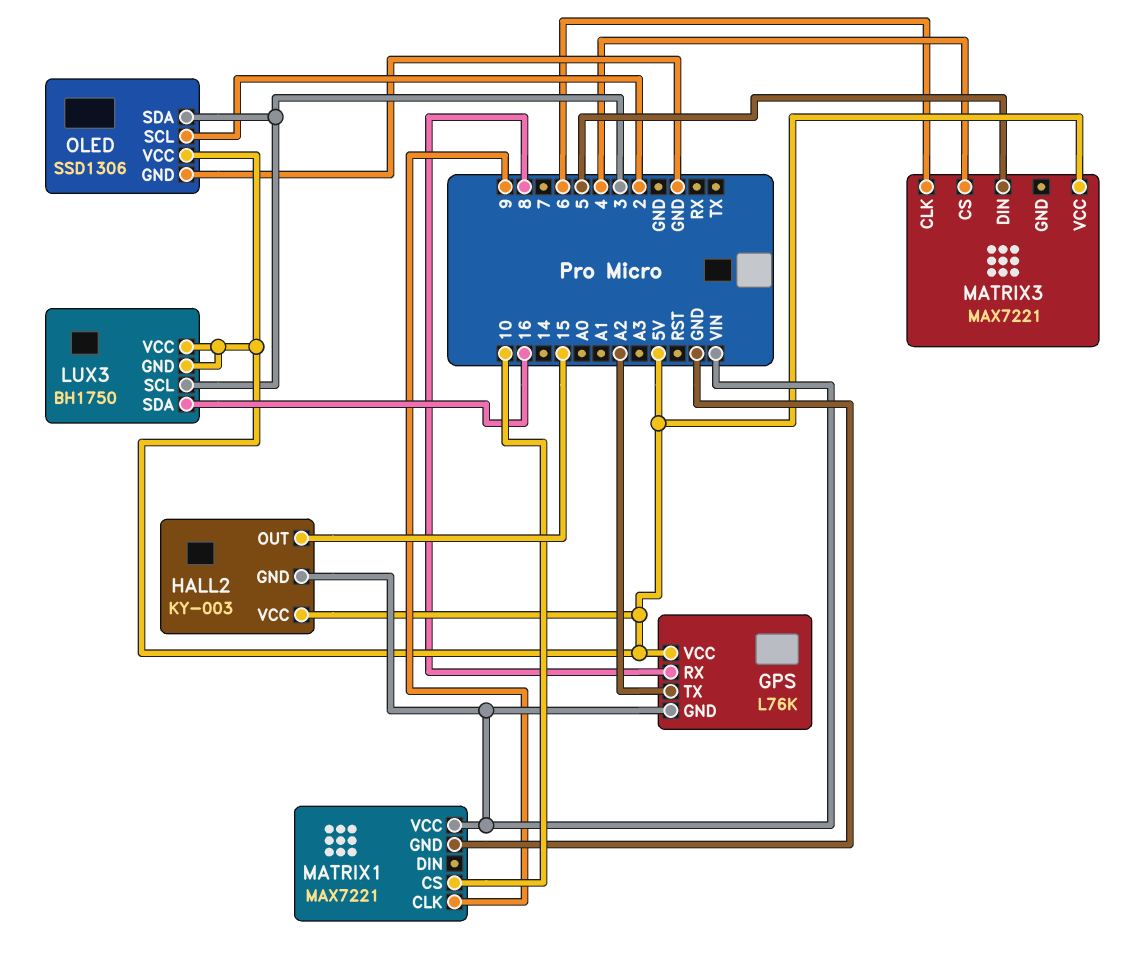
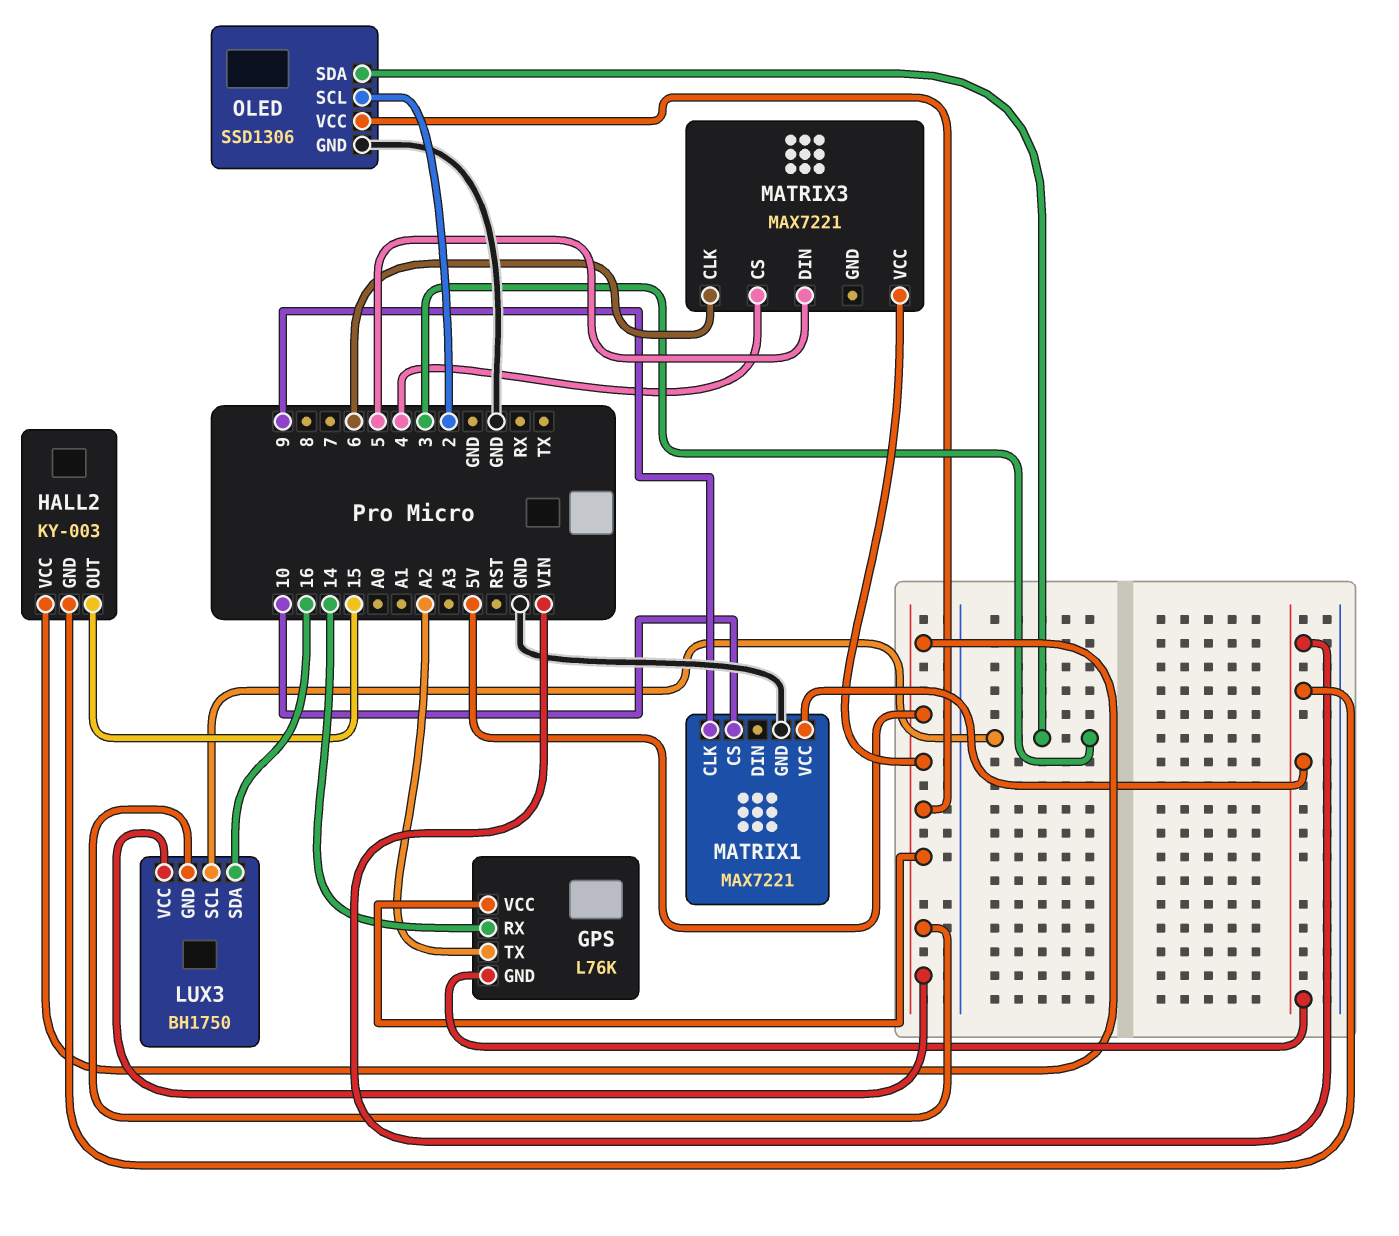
GPS pin RX: 8 -> 14

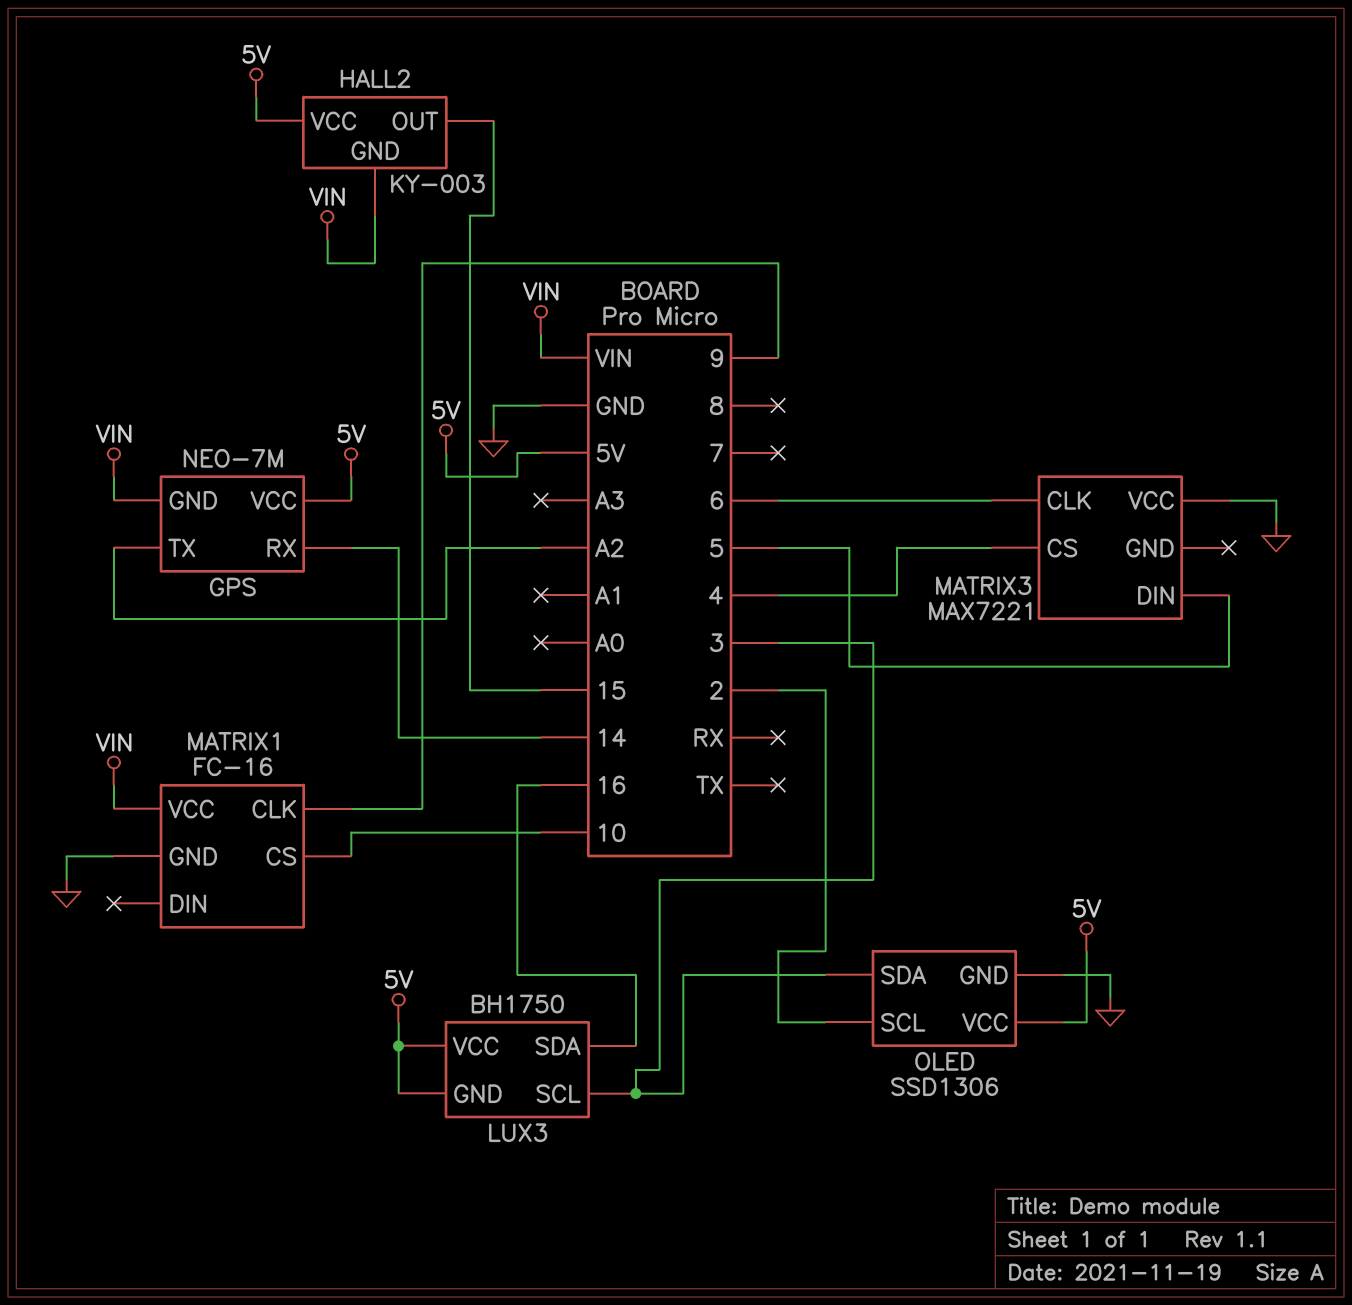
GPS: L76K -> NEO-7M
MATRIX1: MAX7221 -> FC-16
MATRIX3 pin VCC: 5V -> GND

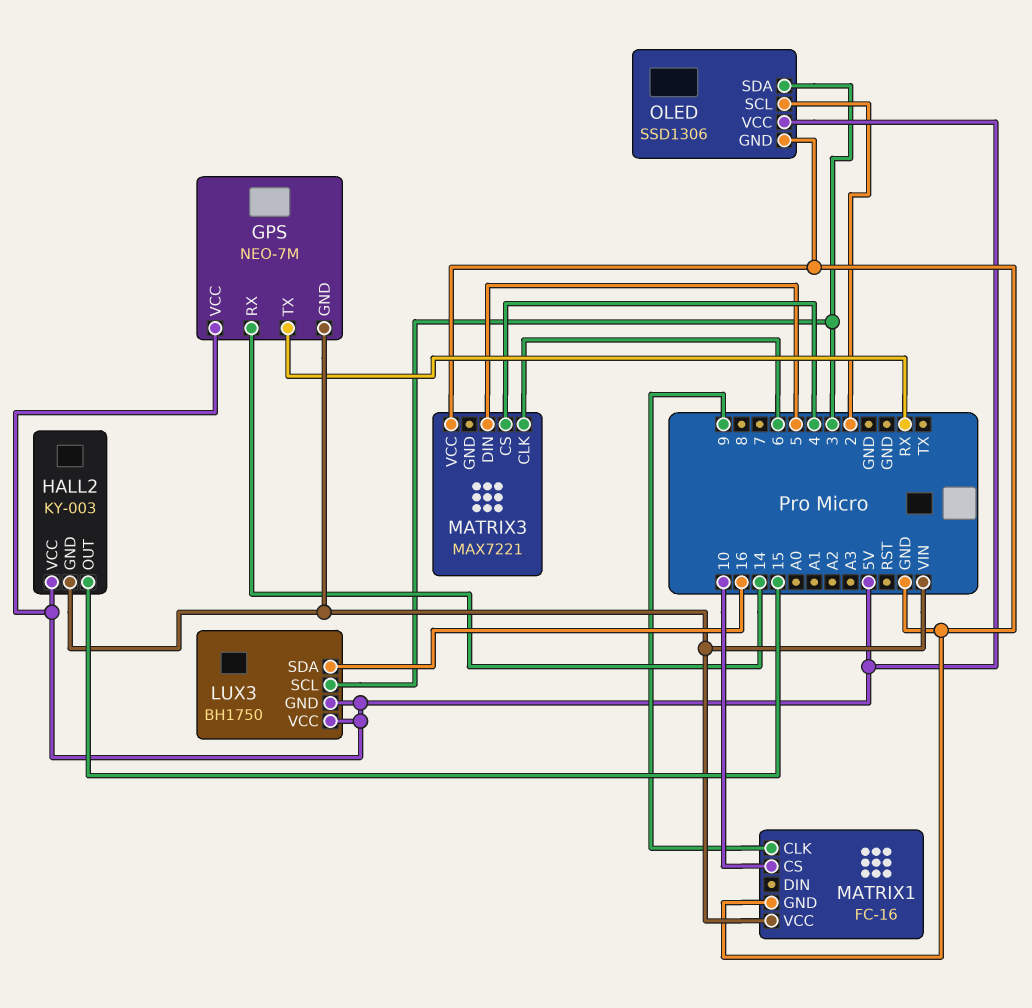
GPS pin TX: A2 -> RX

